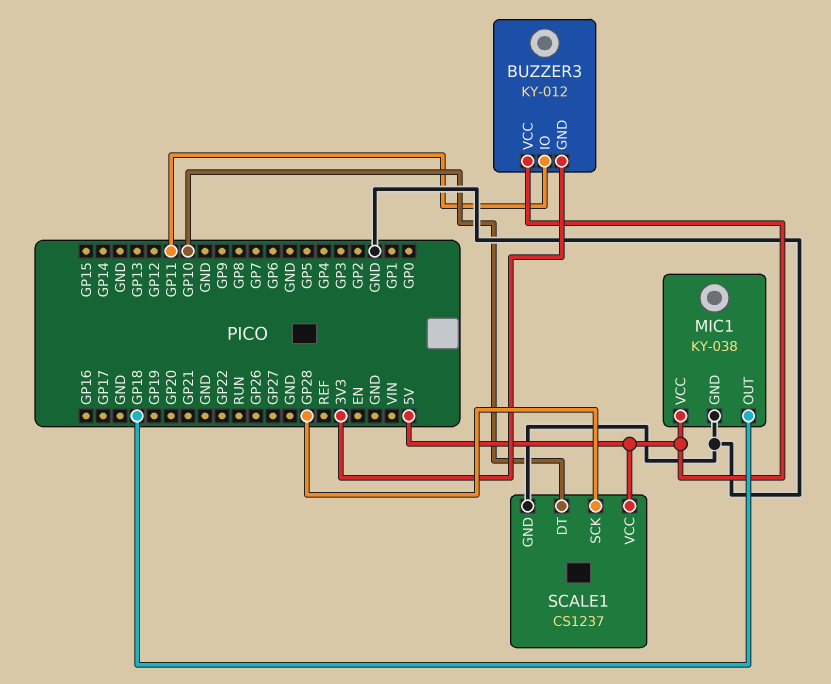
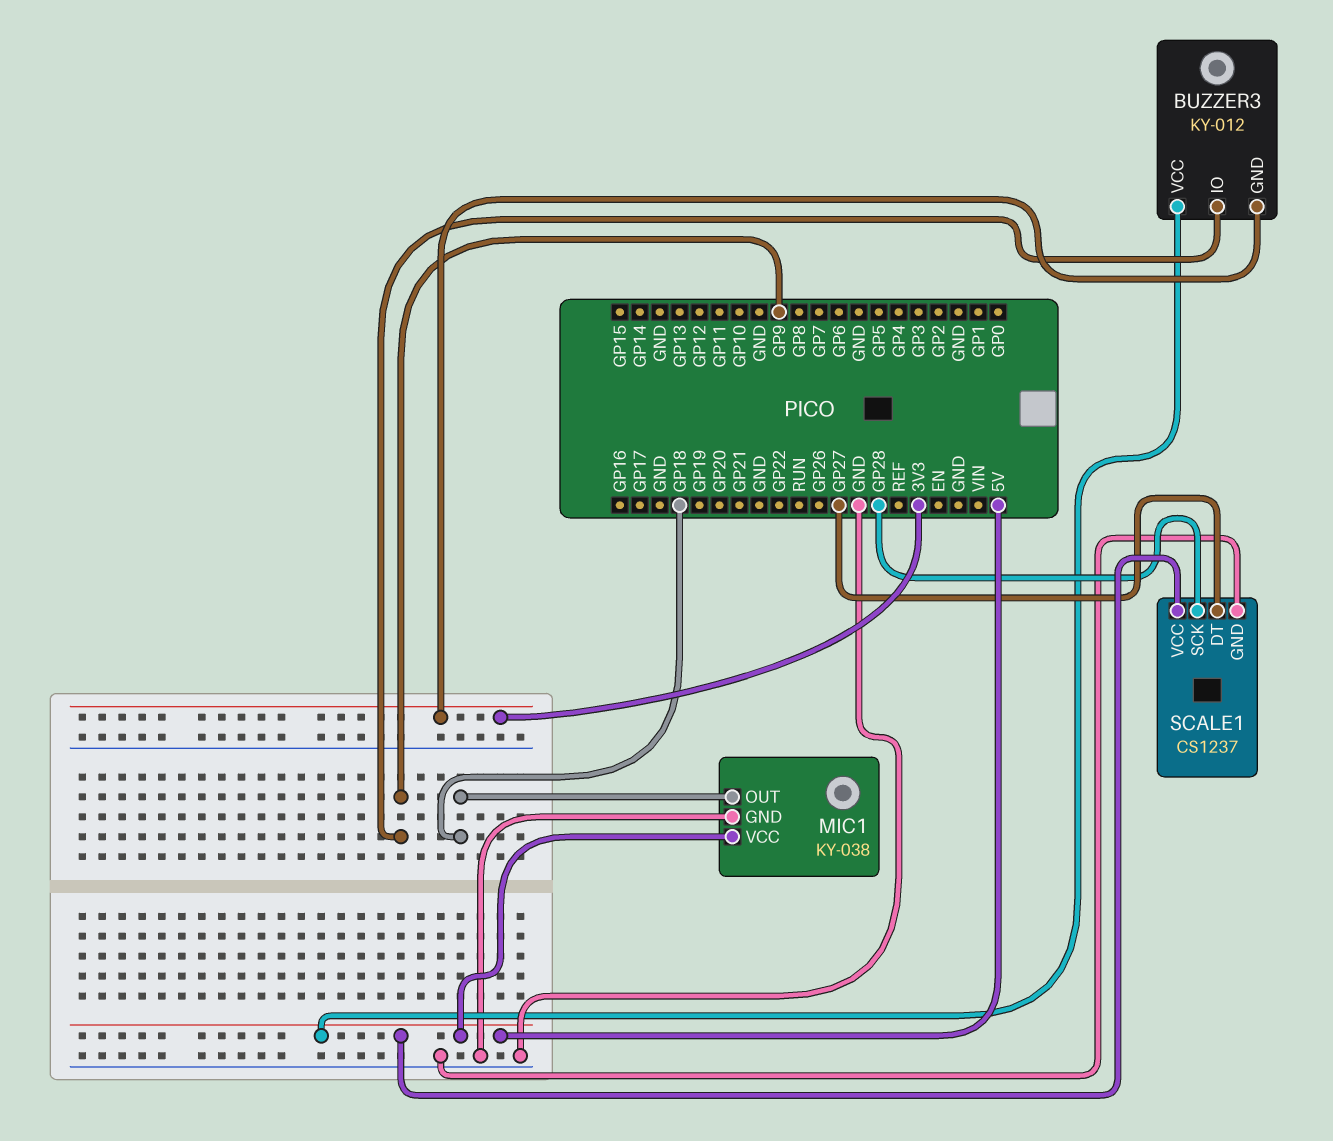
BUZZER3 pin IO: GP11 -> GP9
SCALE1 pin DT: GP10 -> GP27

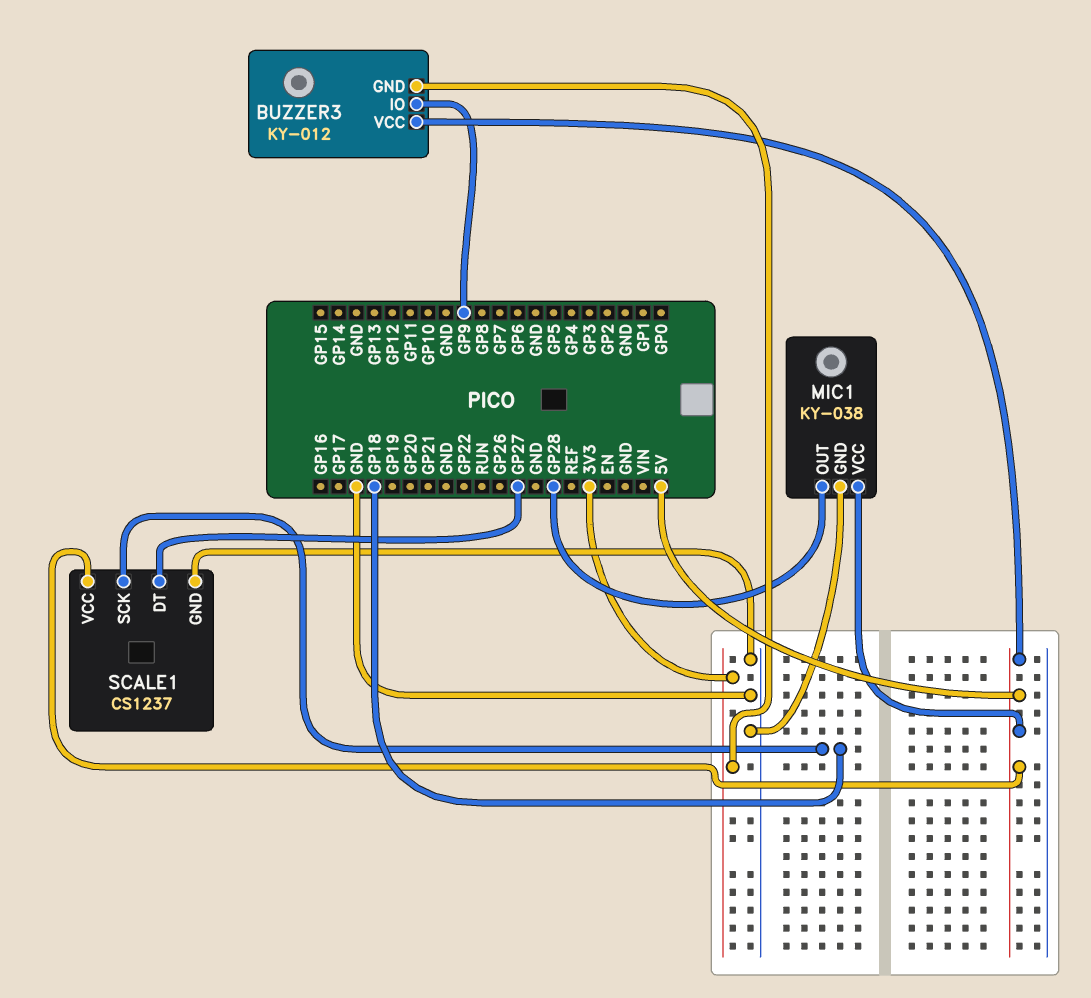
MIC1 pin OUT: GP18 -> GP28
SCALE1 pin SCK: GP28 -> GP18

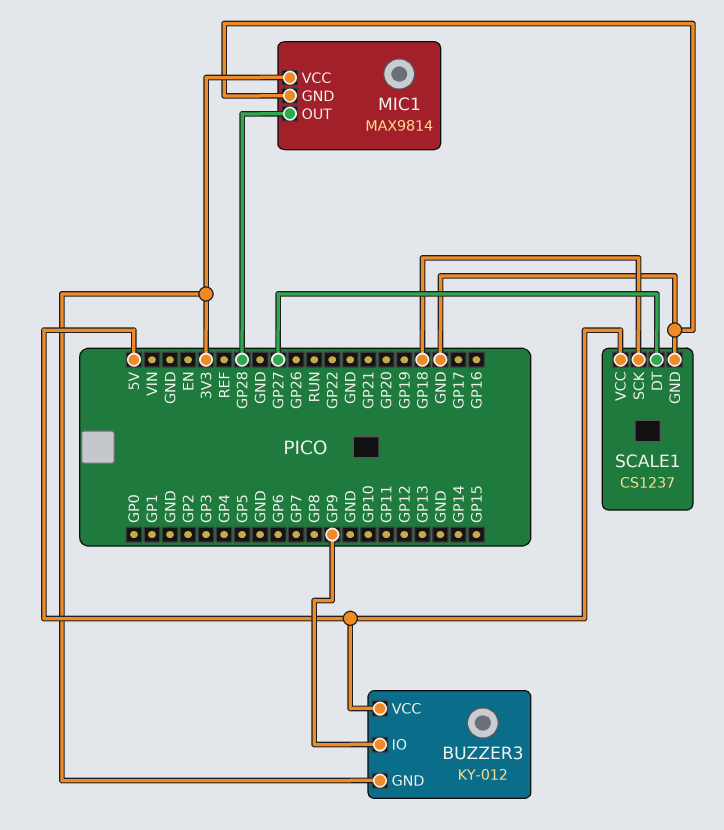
MIC1: KY-038 -> MAX9814
MIC1 pin VCC: 5V -> 3V3

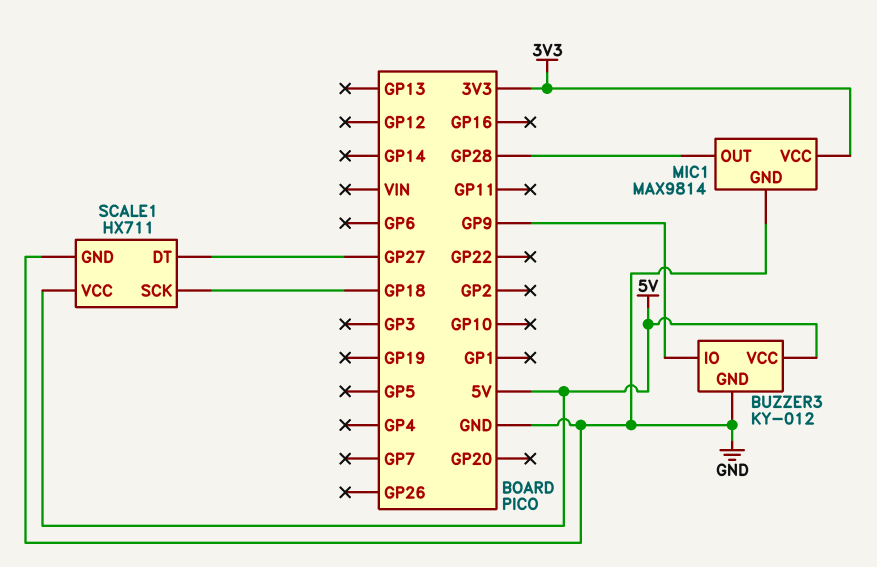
BUZZER3 pin GND: 3V3 -> GND
SCALE1: CS1237 -> HX711

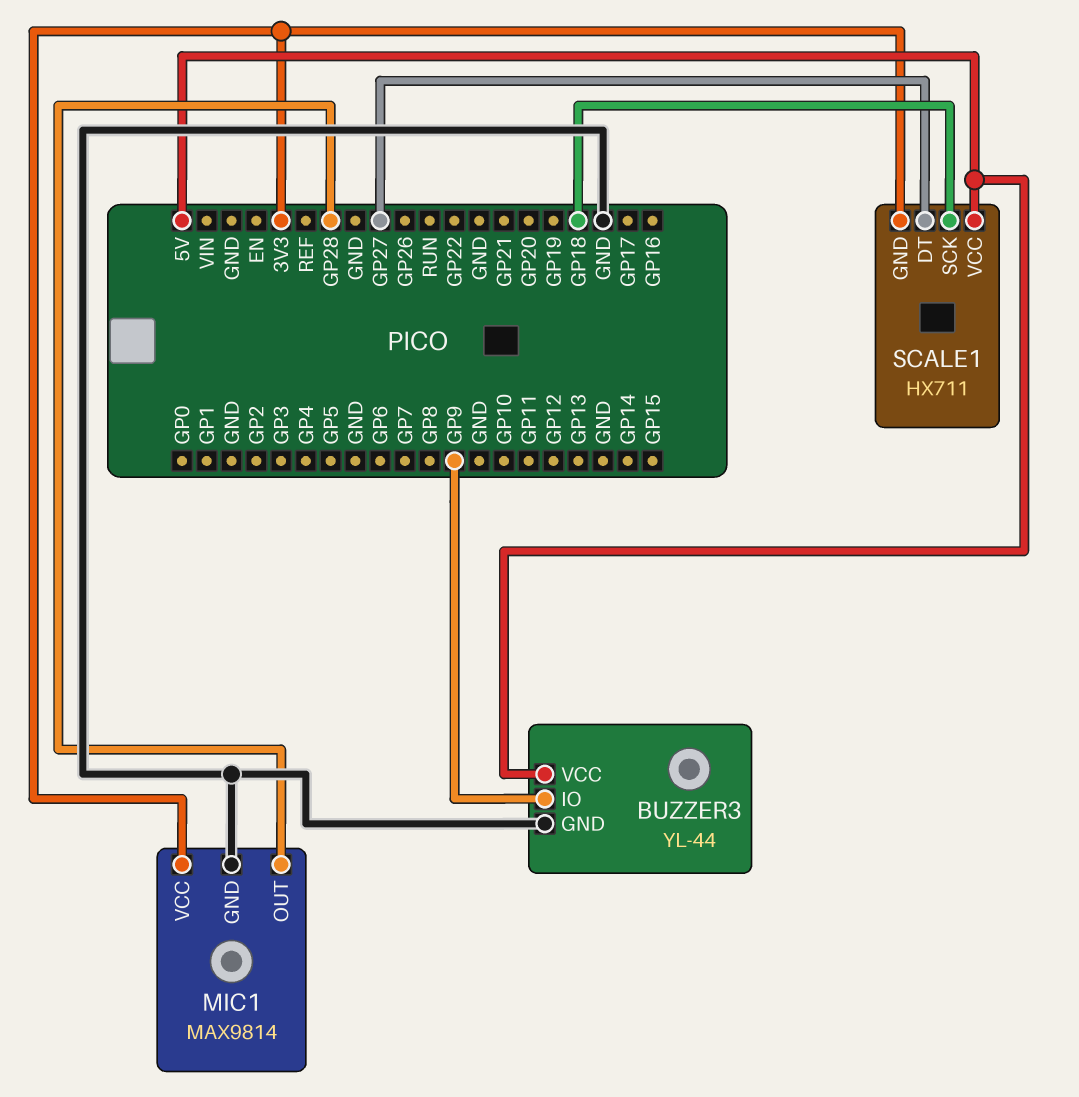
BUZZER3: KY-012 -> YL-44
SCALE1 pin GND: GND -> 3V3

